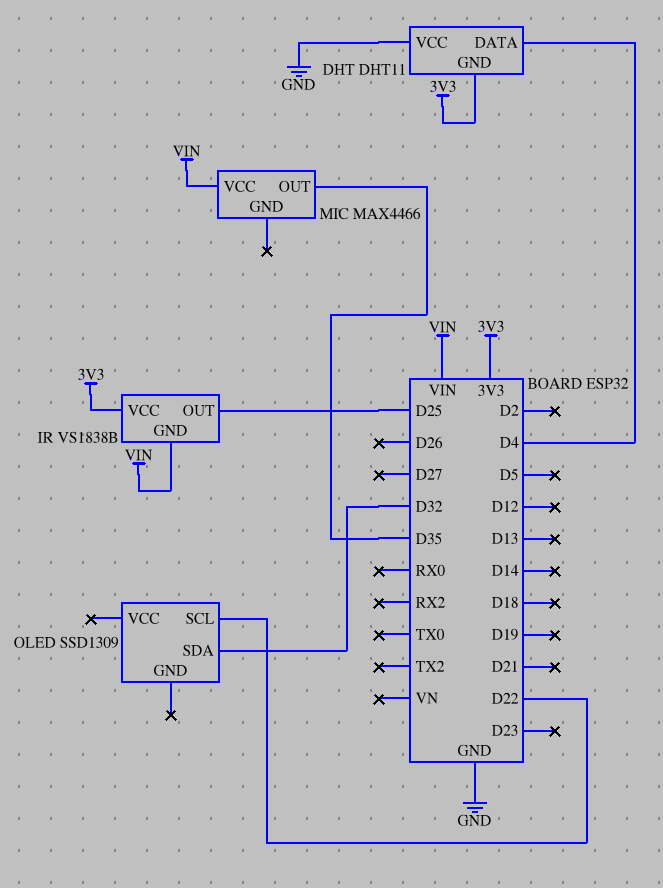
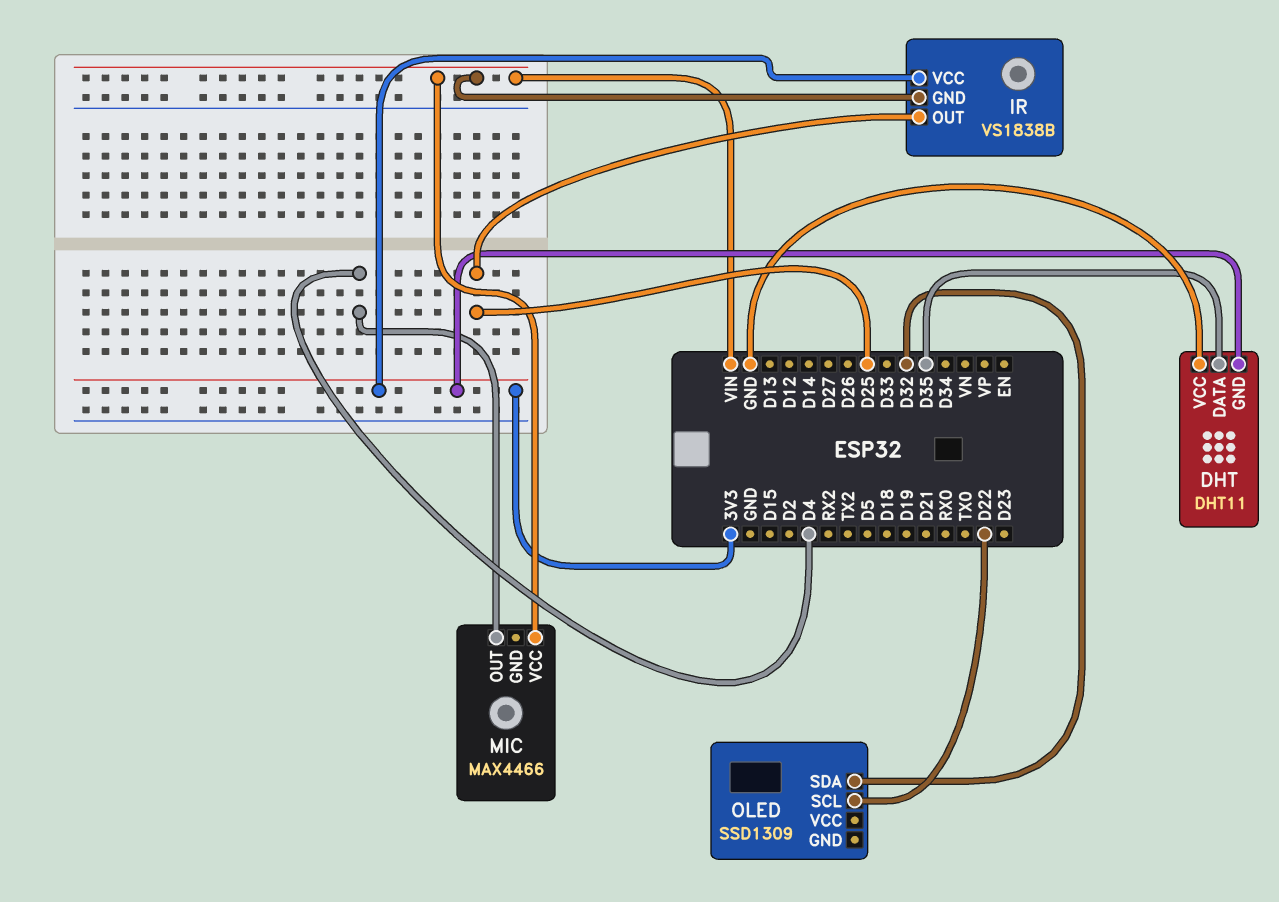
DHT pin DATA: D4 -> D35
MIC pin OUT: D35 -> D4

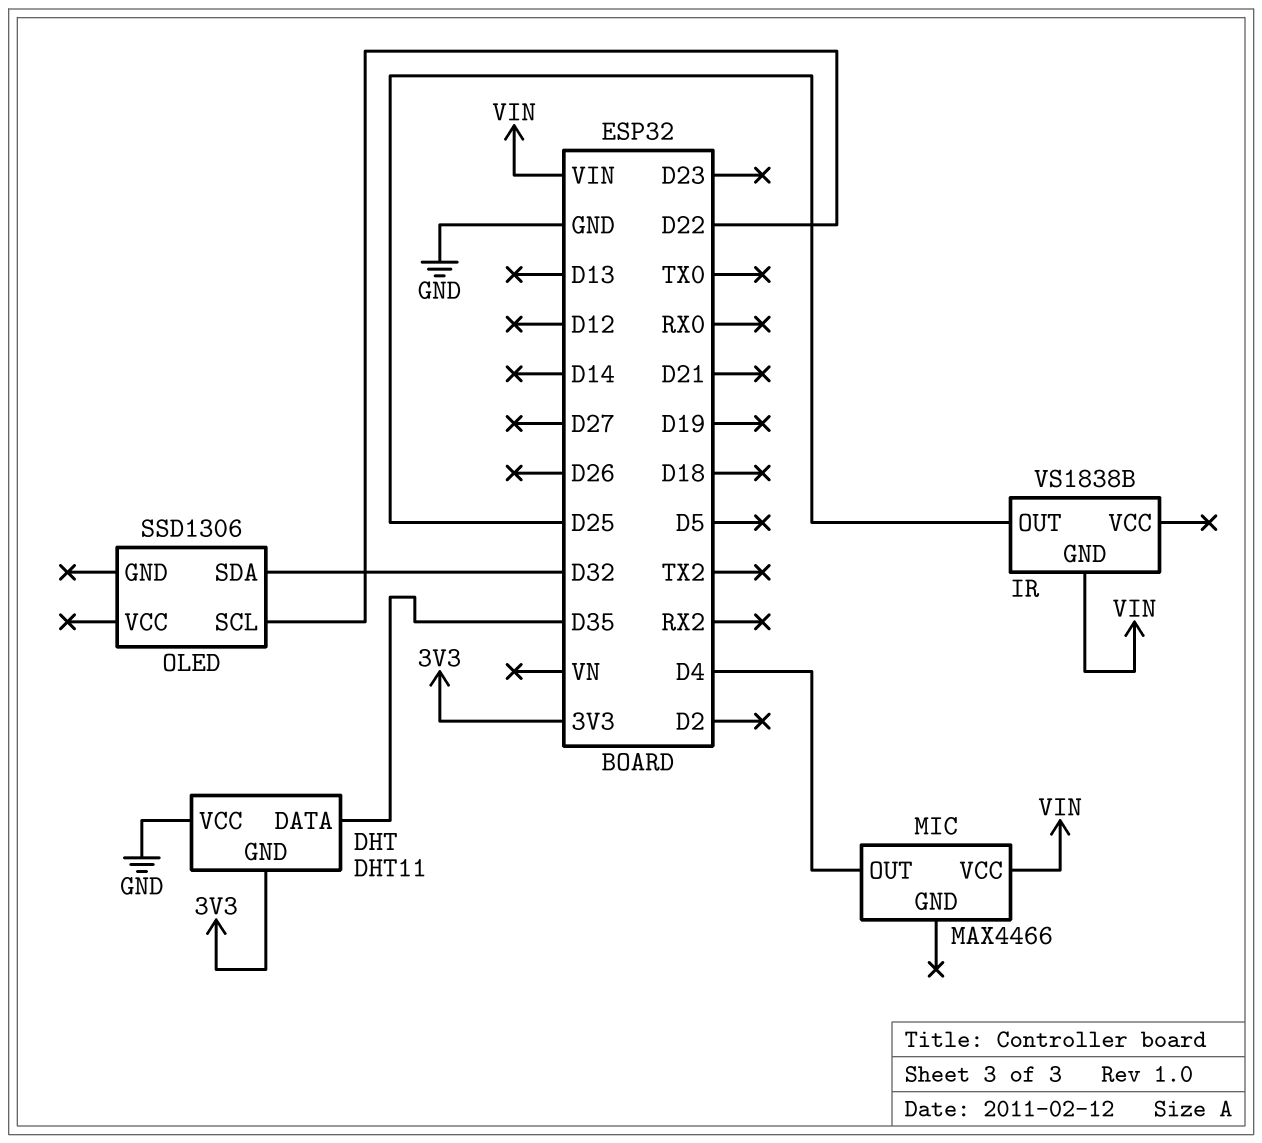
IR pin VCC: 3V3 -> none
OLED: SSD1309 -> SSD1306

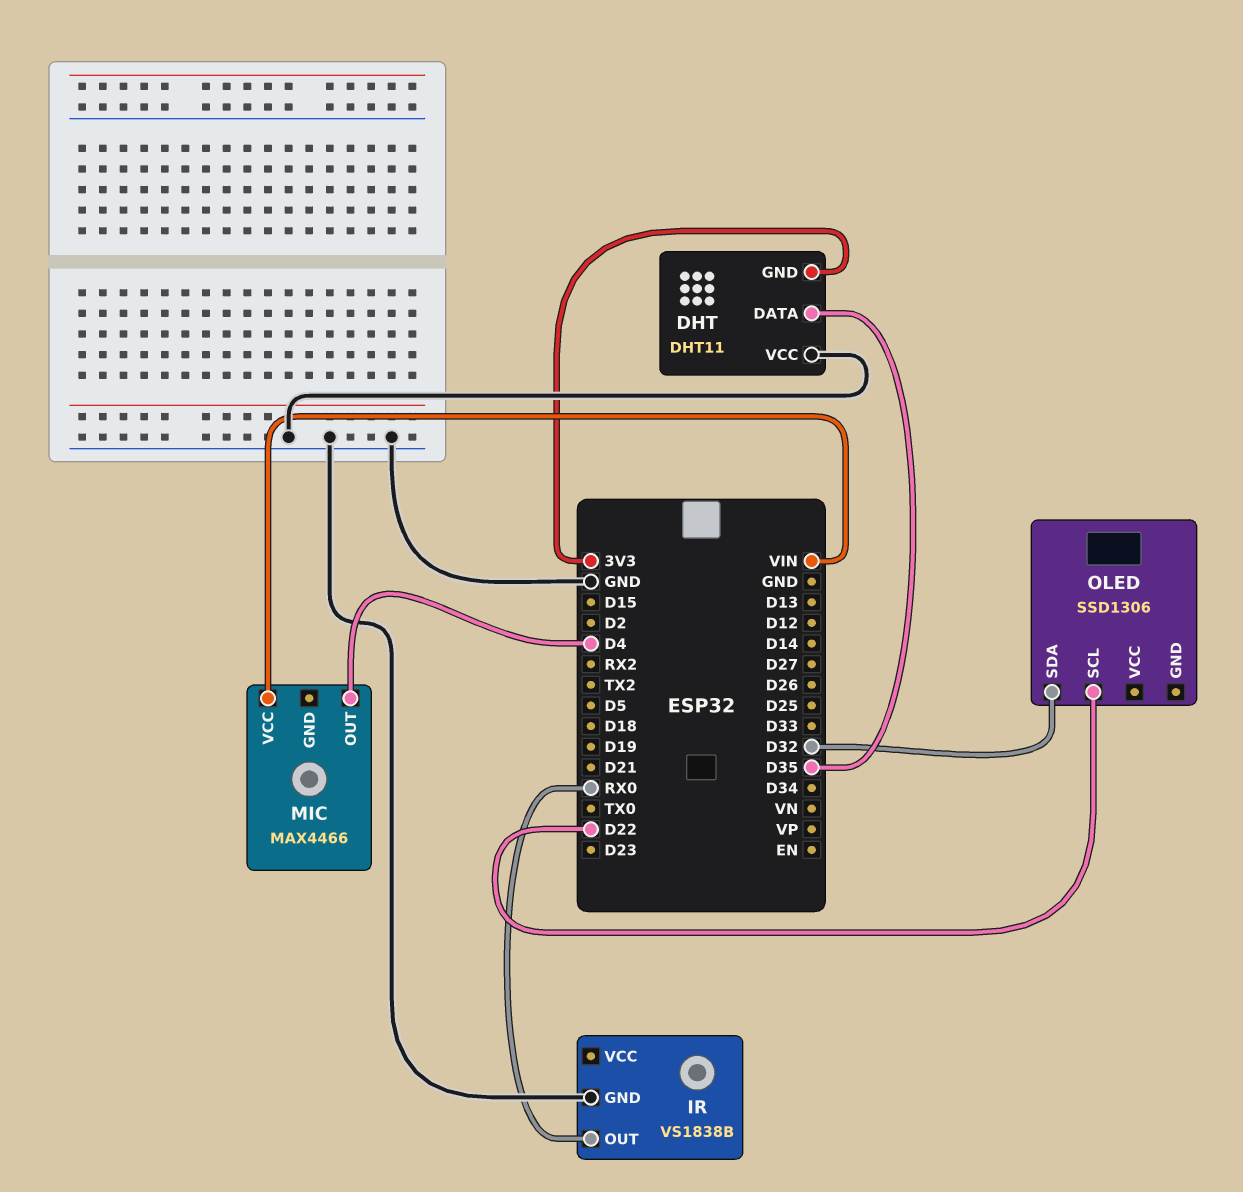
IR pin GND: VIN -> GND
IR pin OUT: D25 -> RX0

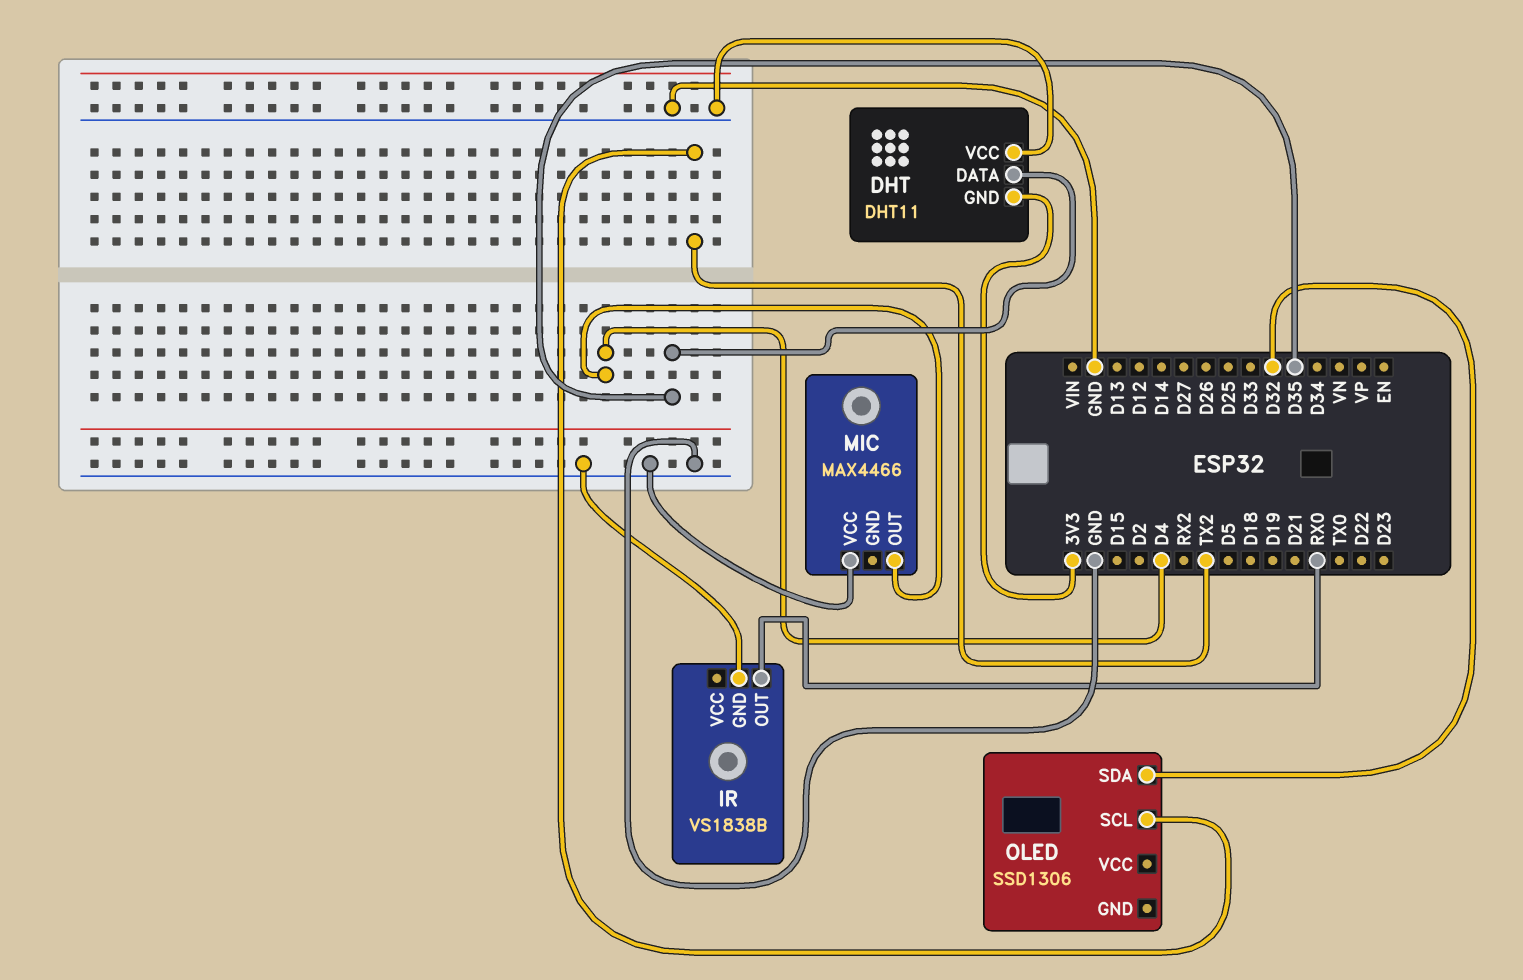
MIC pin VCC: VIN -> GND
OLED pin SCL: D22 -> TX2

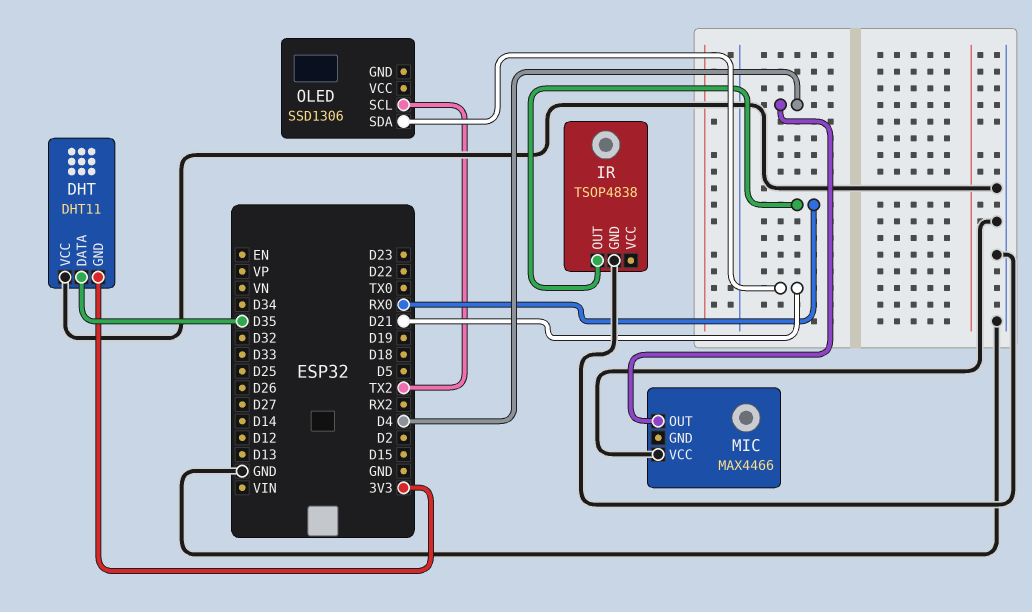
IR: VS1838B -> TSOP4838
OLED pin SDA: D32 -> D21

